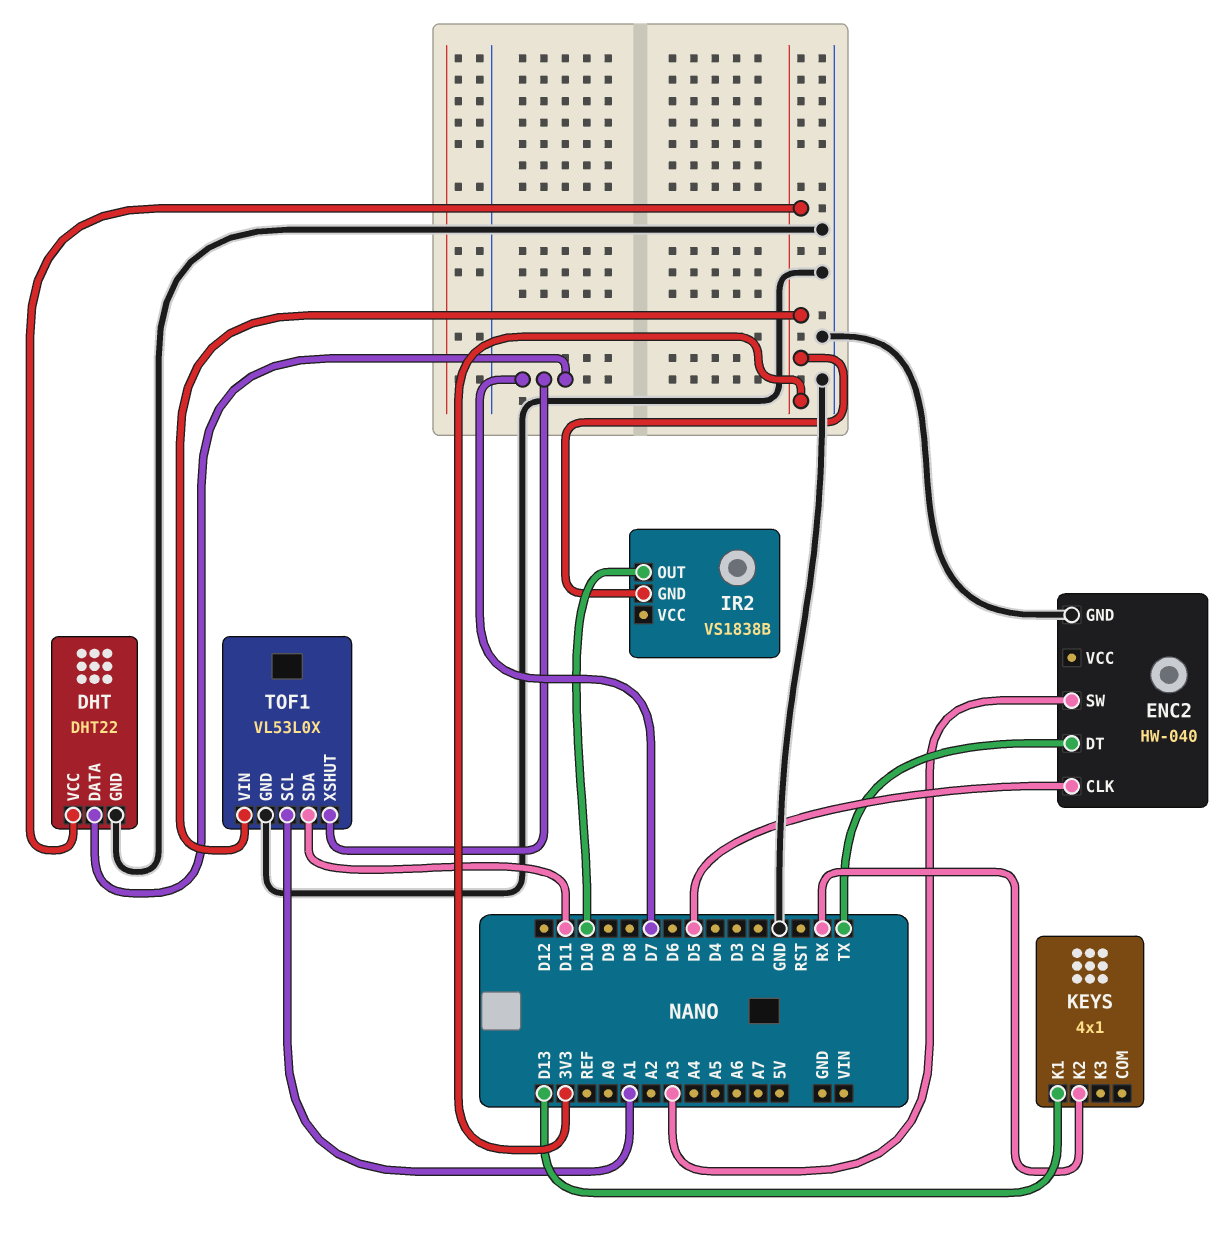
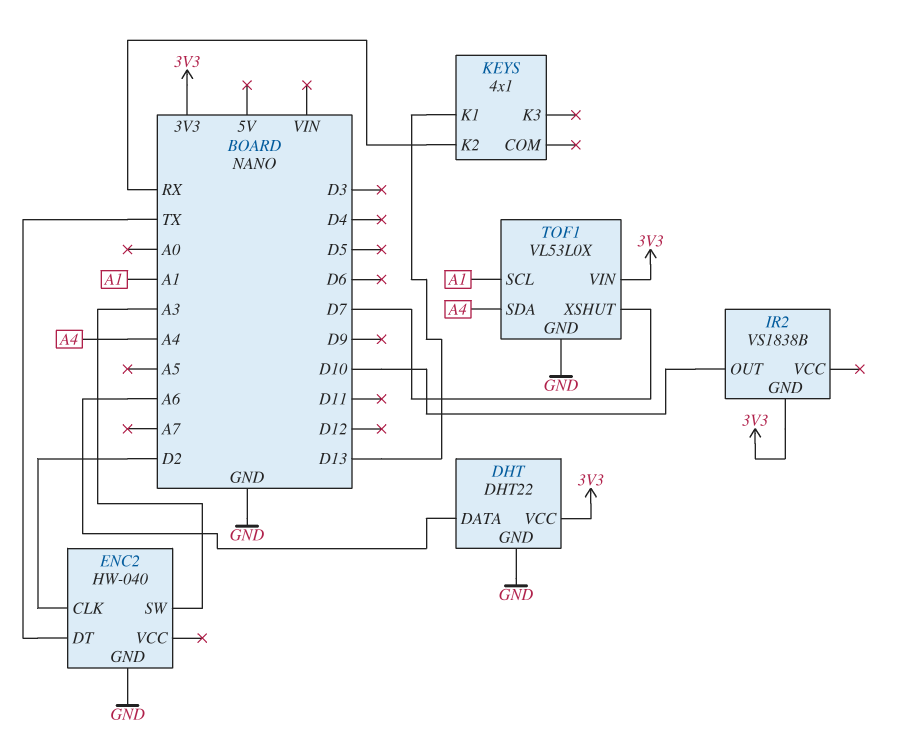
DHT pin DATA: D7 -> A6
ENC2 pin CLK: D5 -> D2
TOF1 pin SDA: D11 -> A4

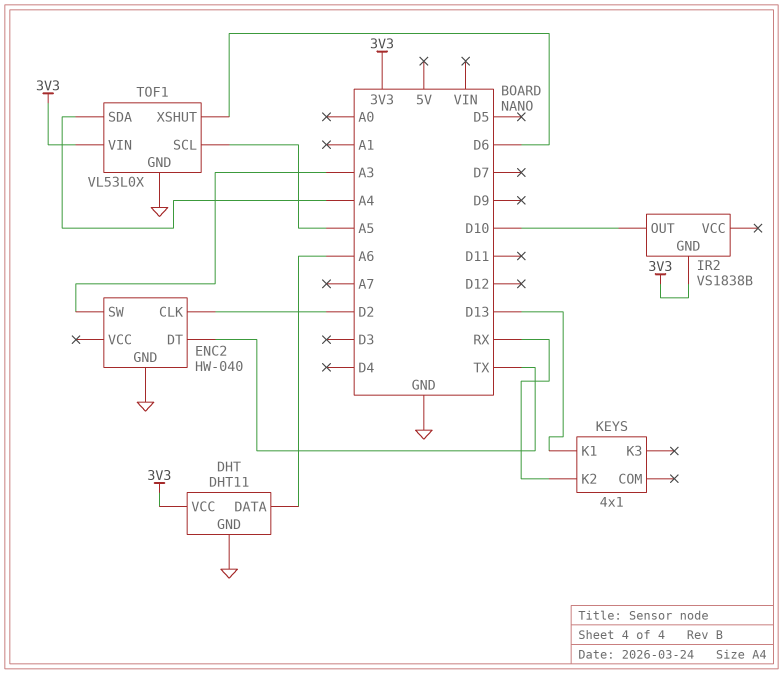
DHT: DHT22 -> DHT11
TOF1 pin SCL: A1 -> A5
TOF1 pin XSHUT: D7 -> D6

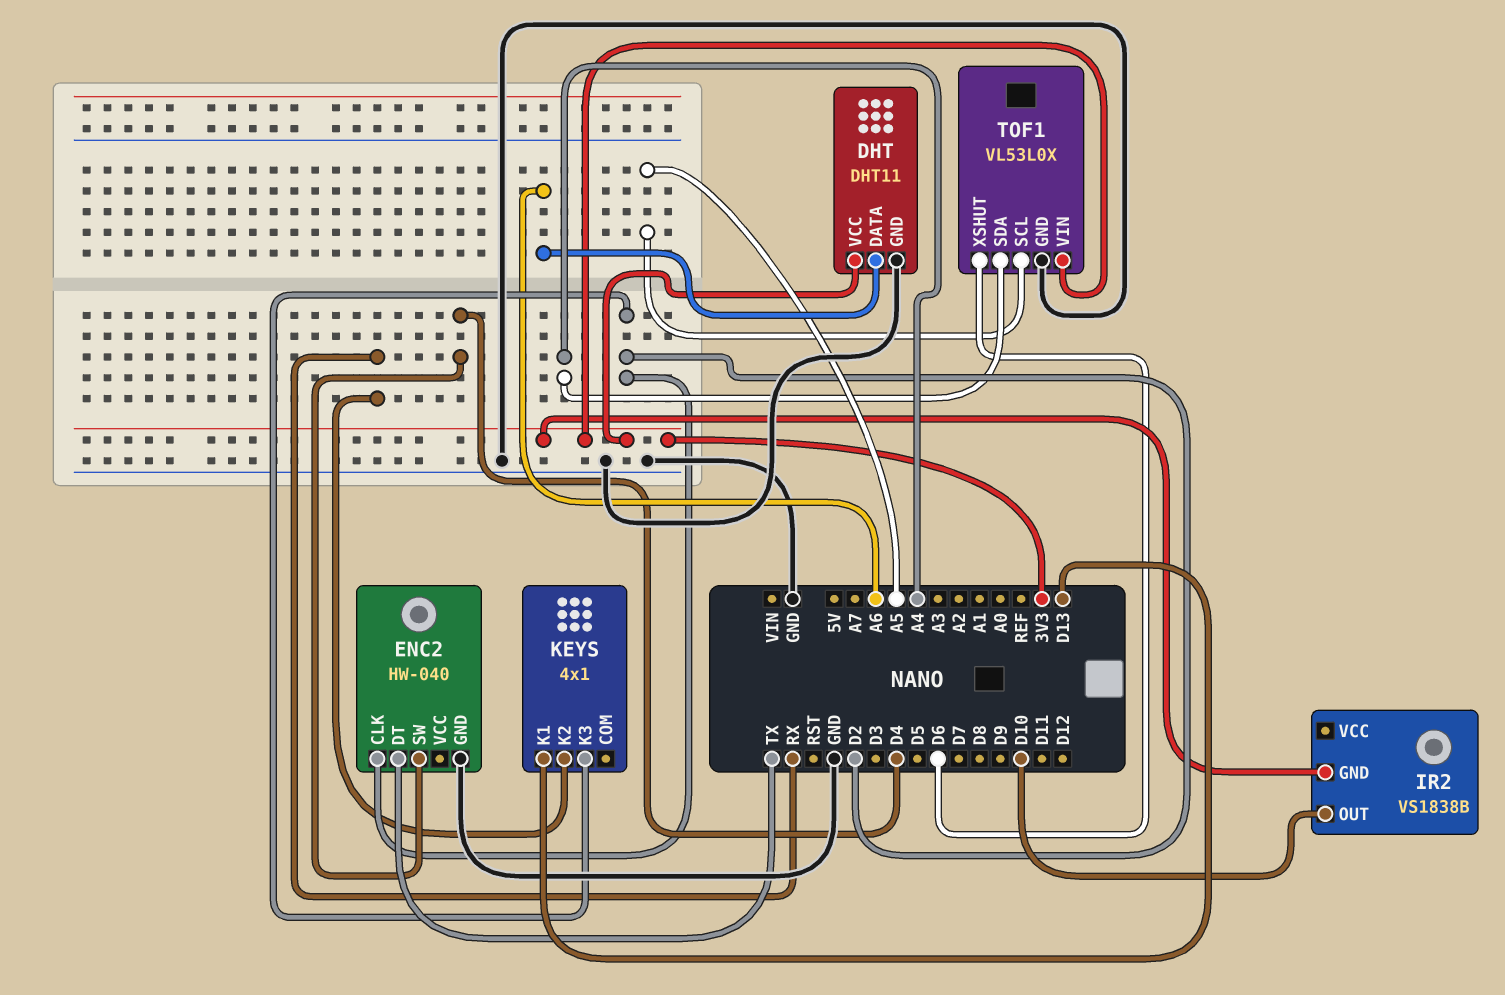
ENC2 pin SW: A3 -> D4
KEYS pin K3: none -> D2

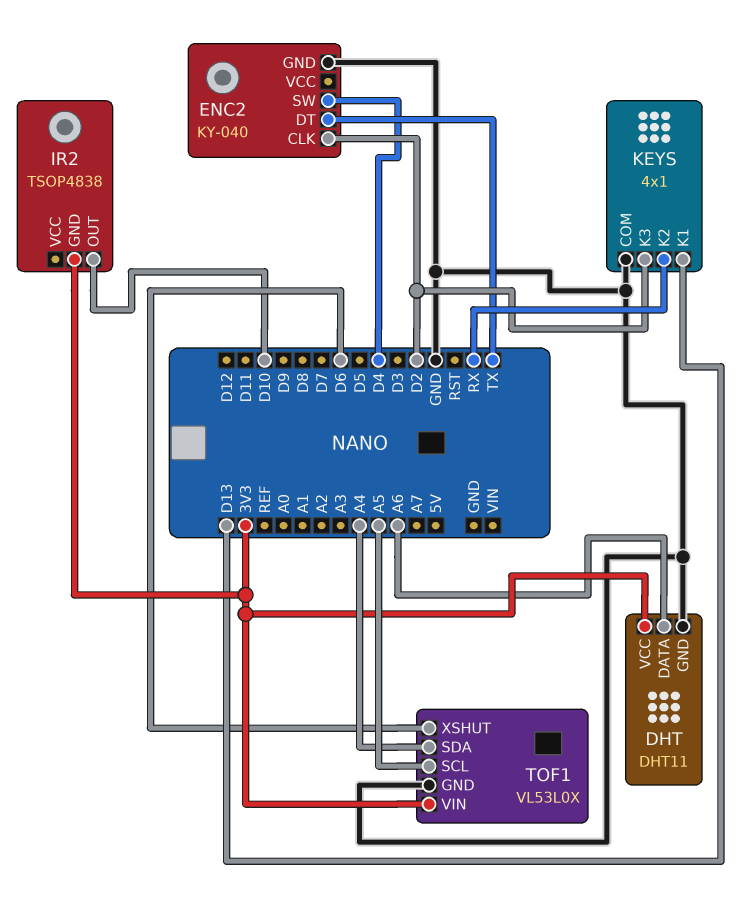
ENC2: HW-040 -> KY-040
IR2: VS1838B -> TSOP4838
KEYS pin COM: none -> GND

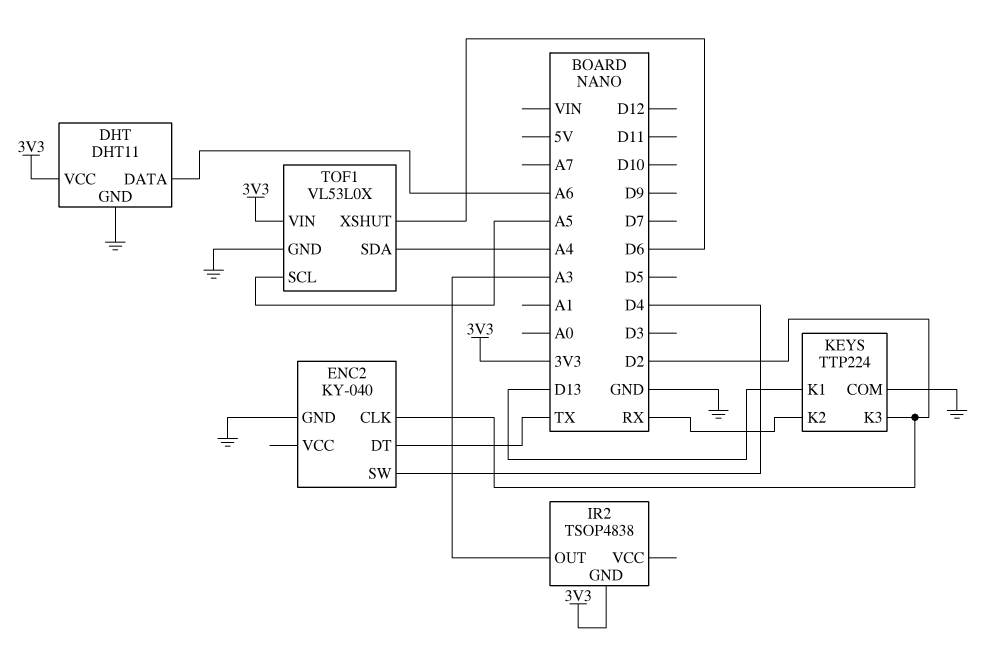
IR2 pin OUT: D10 -> A3
KEYS: 4x1 -> TTP224

